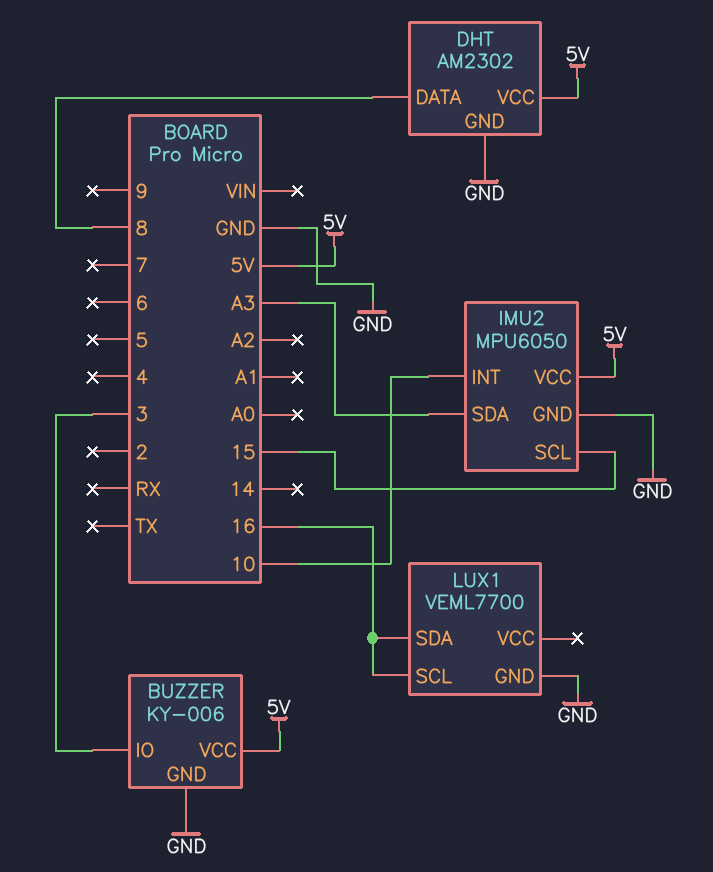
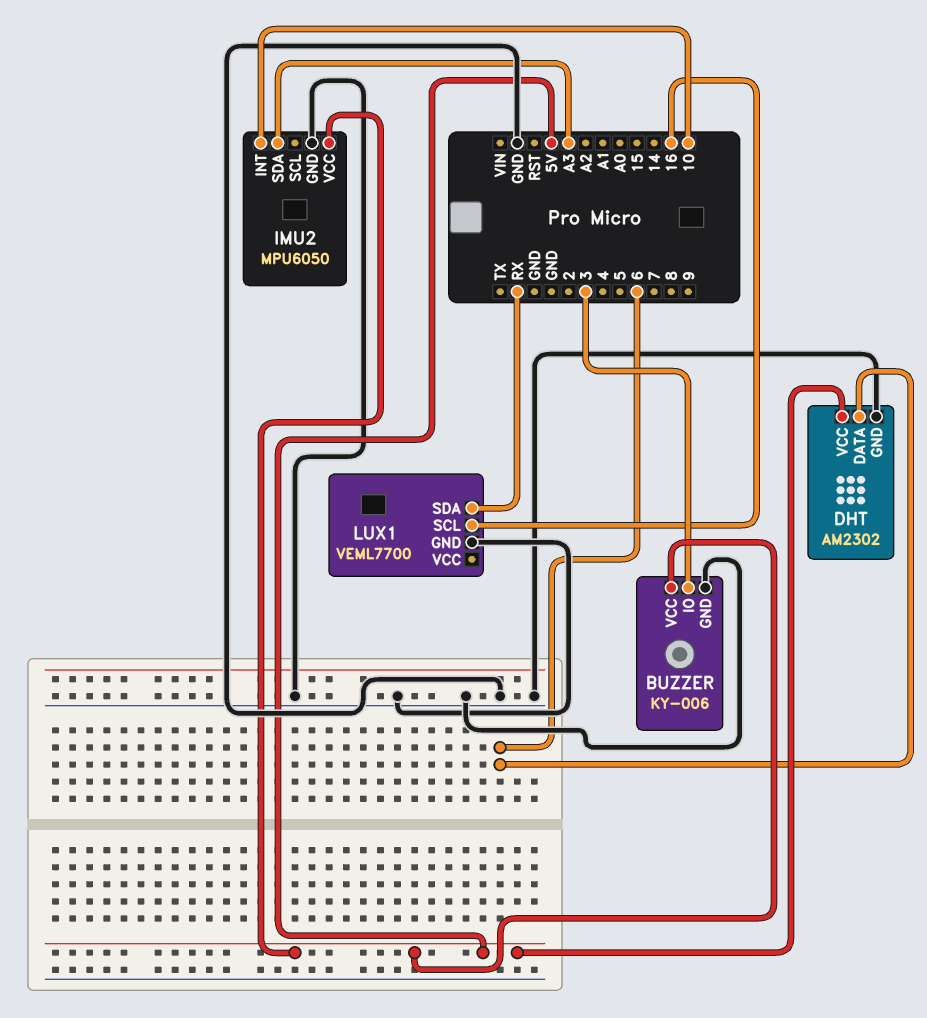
DHT pin DATA: 8 -> 6
IMU2 pin SCL: 15 -> none
LUX1 pin SDA: 16 -> RX

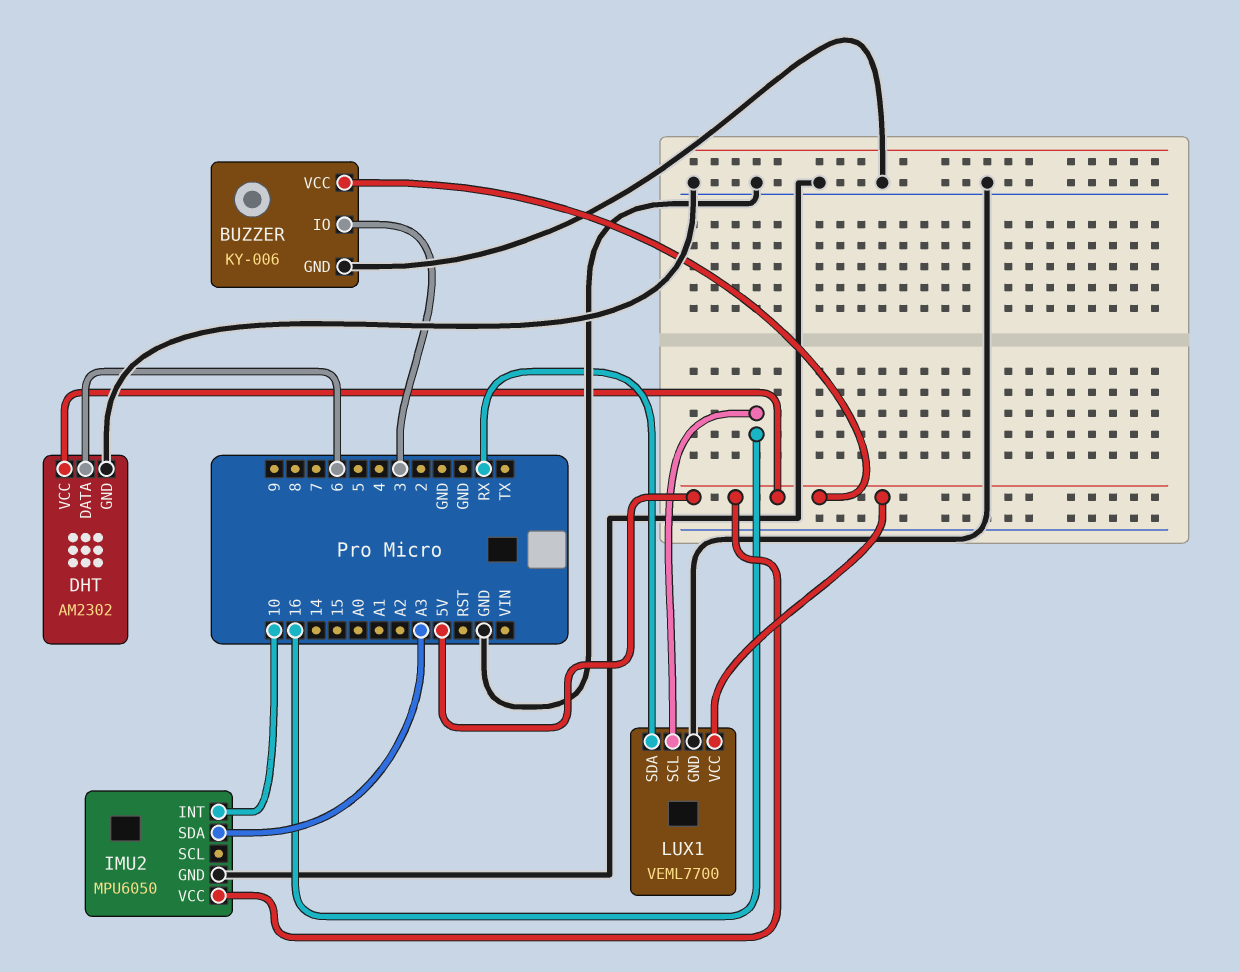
LUX1 pin VCC: none -> 5V

